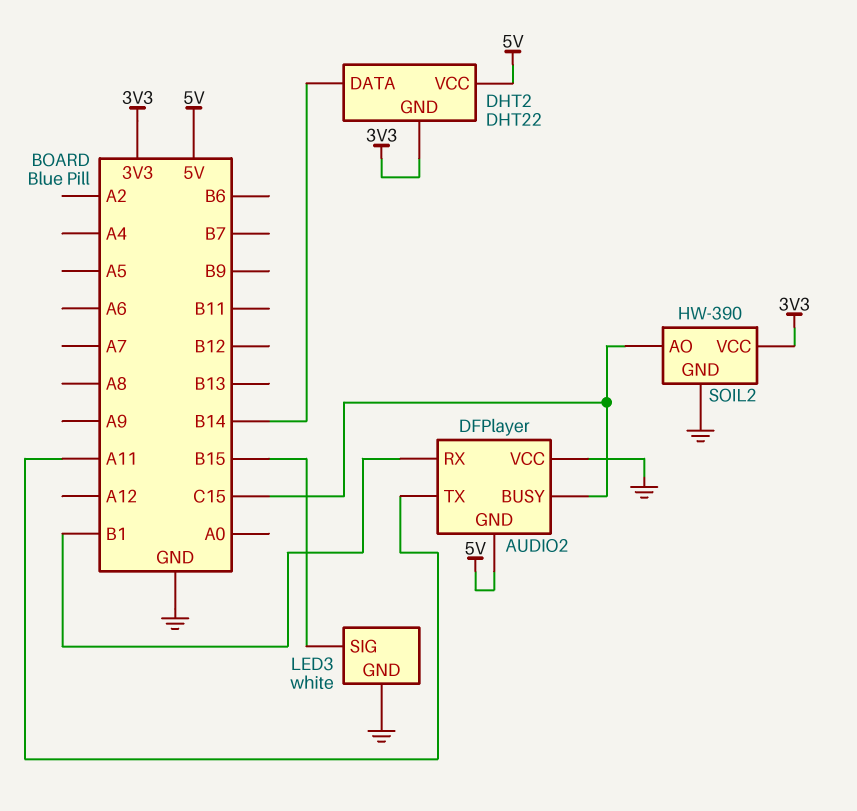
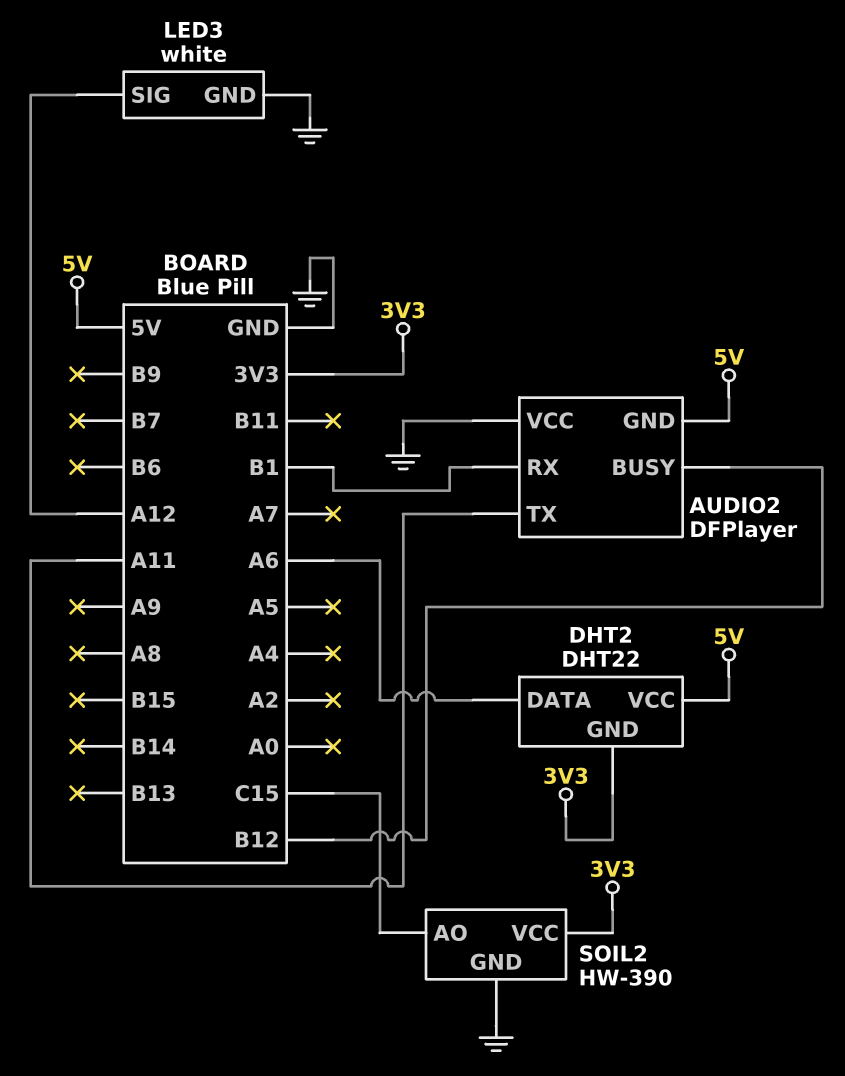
AUDIO2 pin BUSY: C15 -> B12
DHT2 pin DATA: B14 -> A6
LED3 pin SIG: B15 -> A12

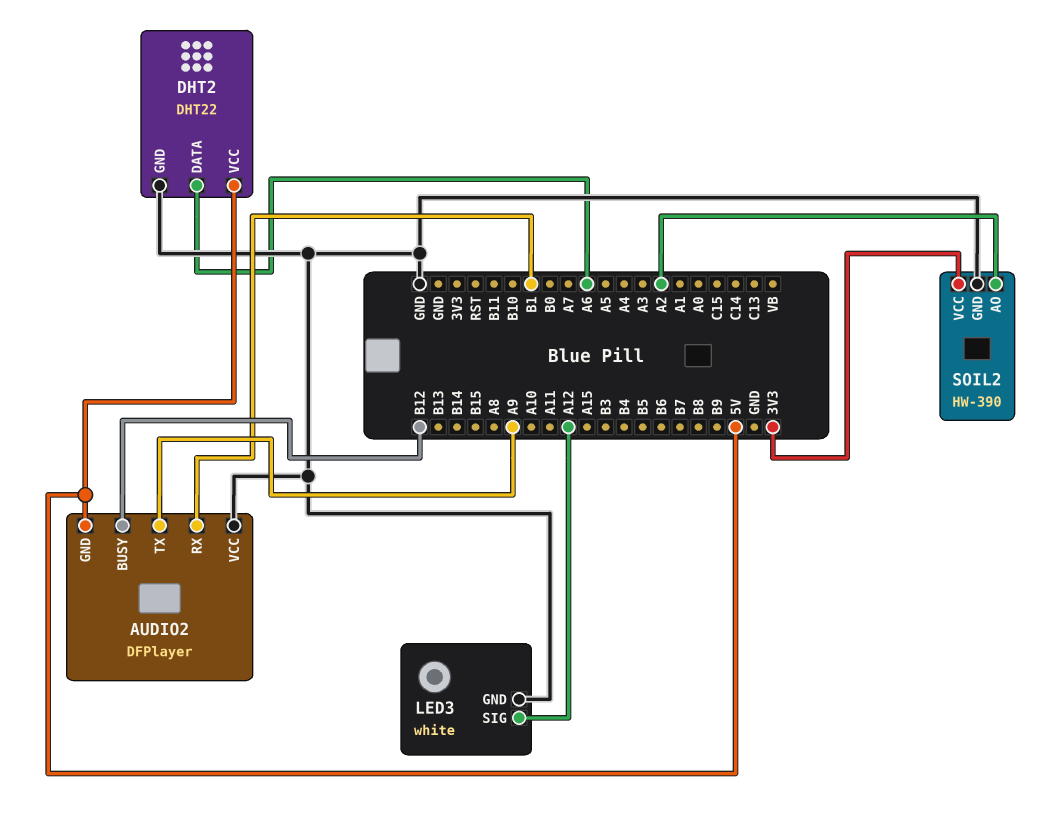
AUDIO2 pin TX: A11 -> A9
DHT2 pin GND: 3V3 -> GND
SOIL2 pin AO: C15 -> A2

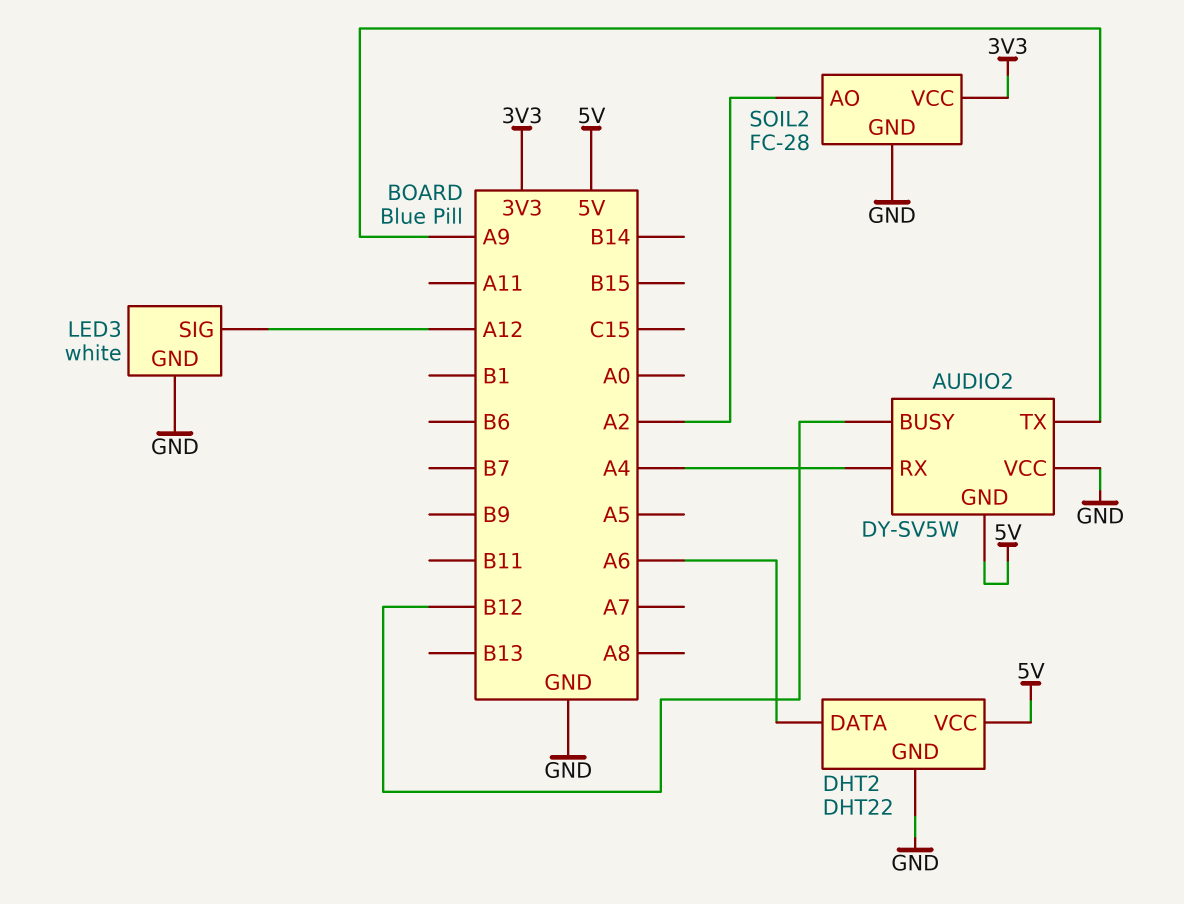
AUDIO2: DFPlayer -> DY-SV5W
AUDIO2 pin RX: B1 -> A4
SOIL2: HW-390 -> FC-28

